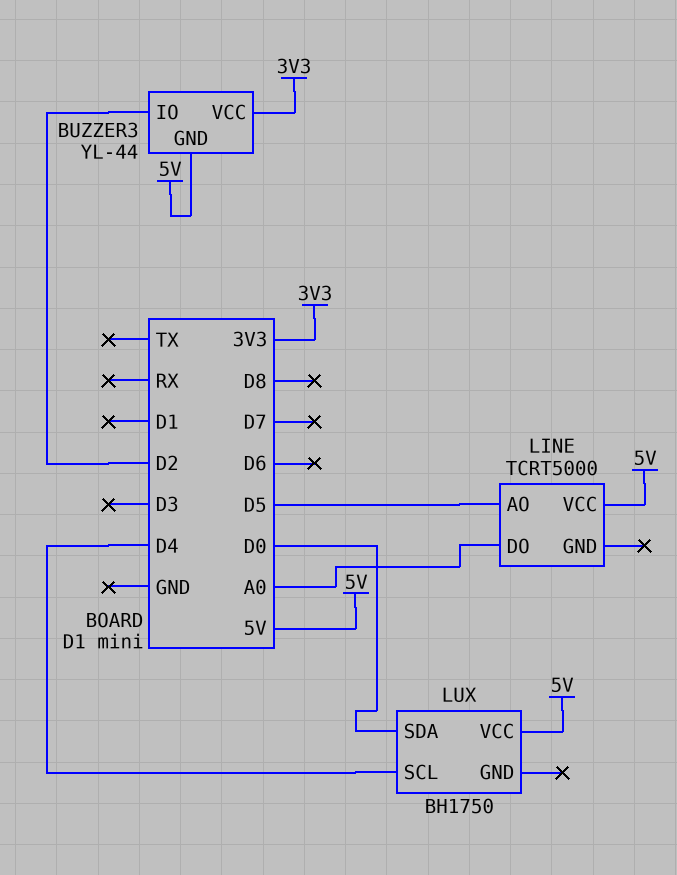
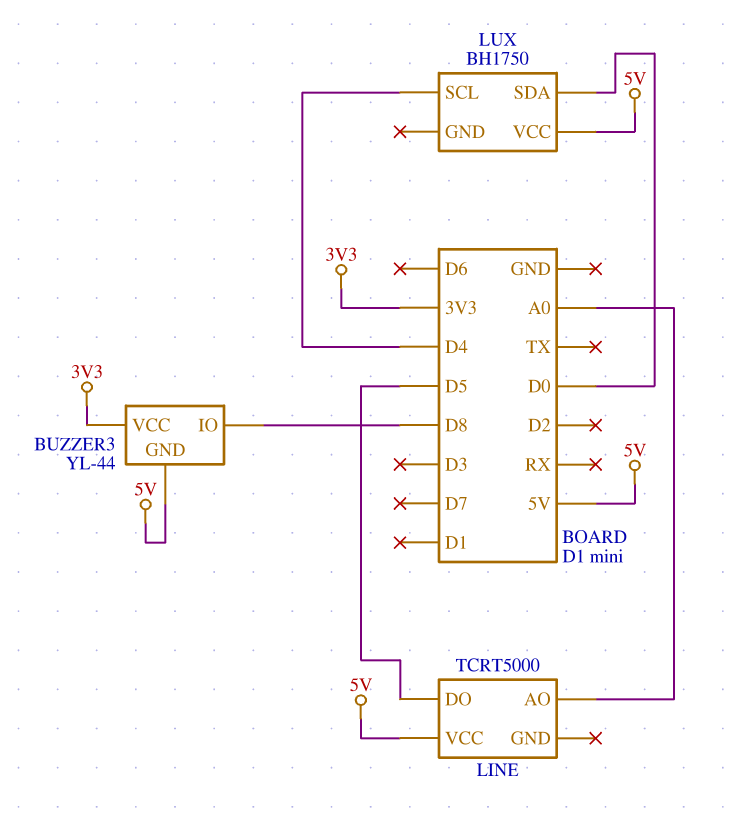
BUZZER3 pin IO: D2 -> D8
LINE pin AO: D5 -> A0
LINE pin DO: A0 -> D5

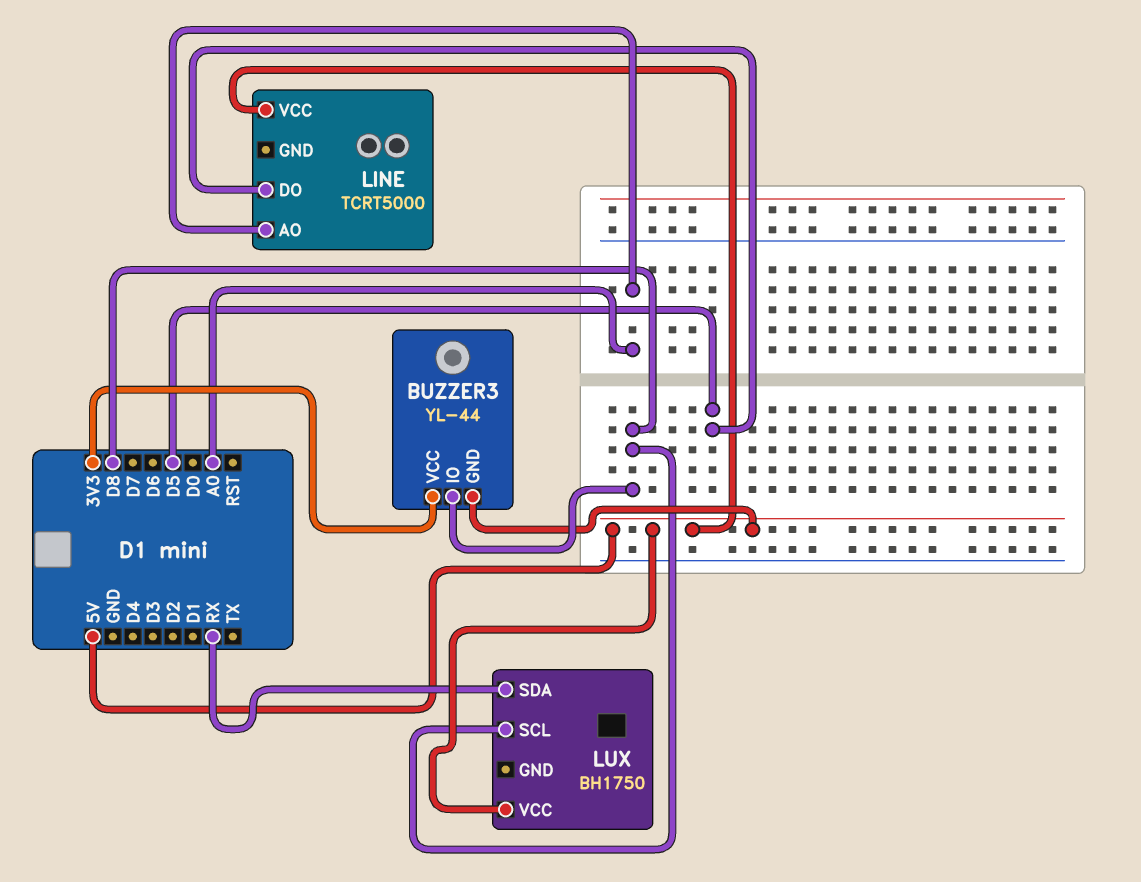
LUX pin SCL: D4 -> D8
LUX pin SDA: D0 -> RX

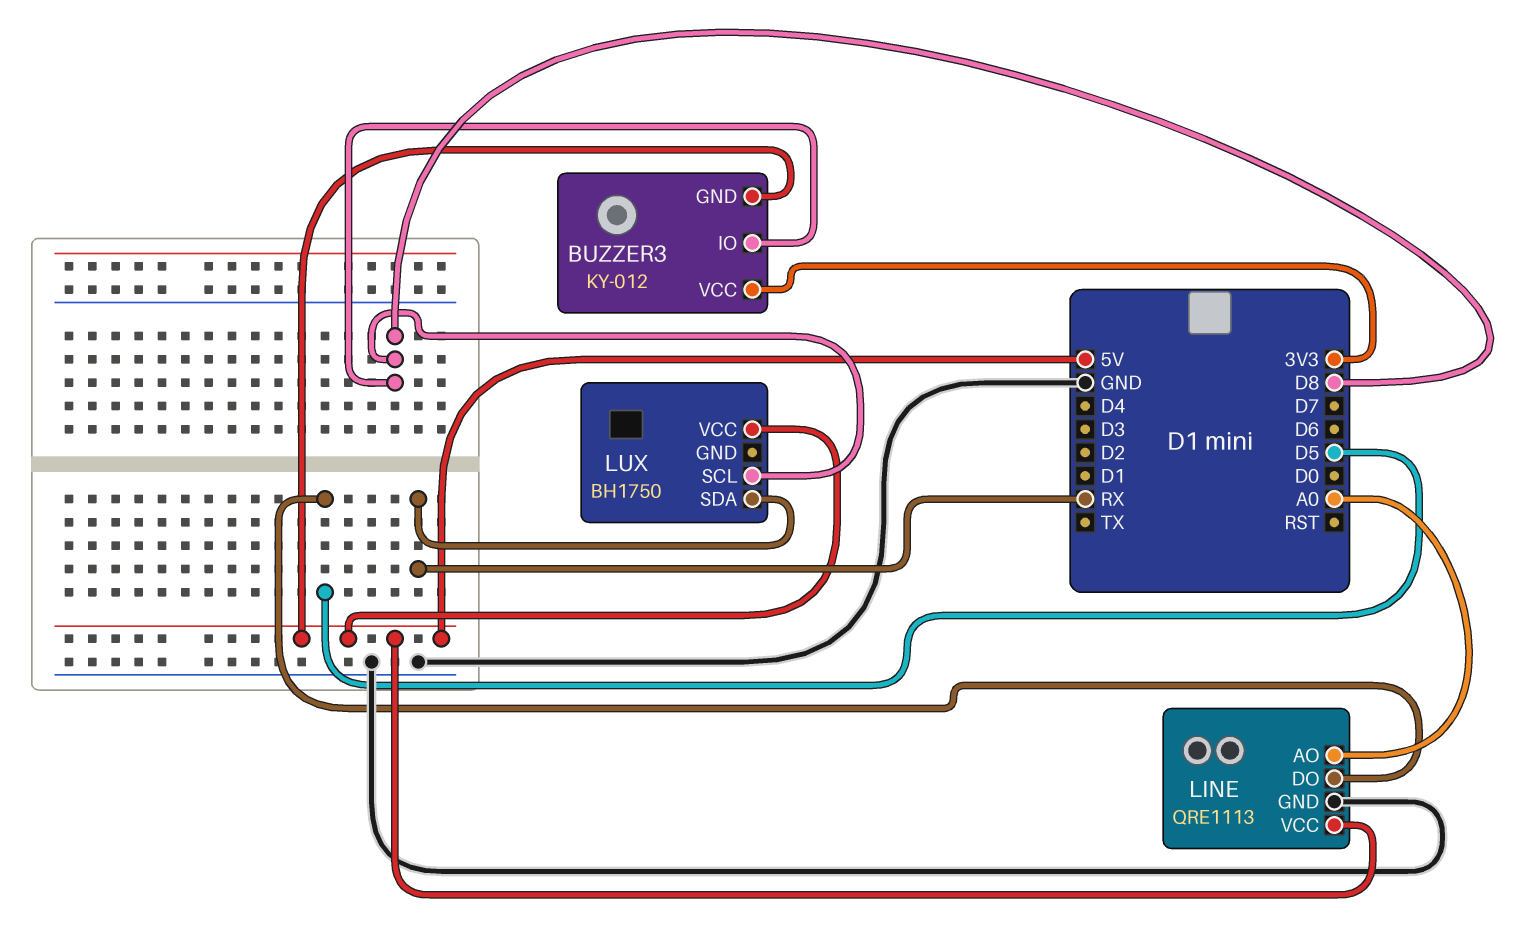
BUZZER3: YL-44 -> KY-012
LINE: TCRT5000 -> QRE1113
LINE pin GND: none -> GND

